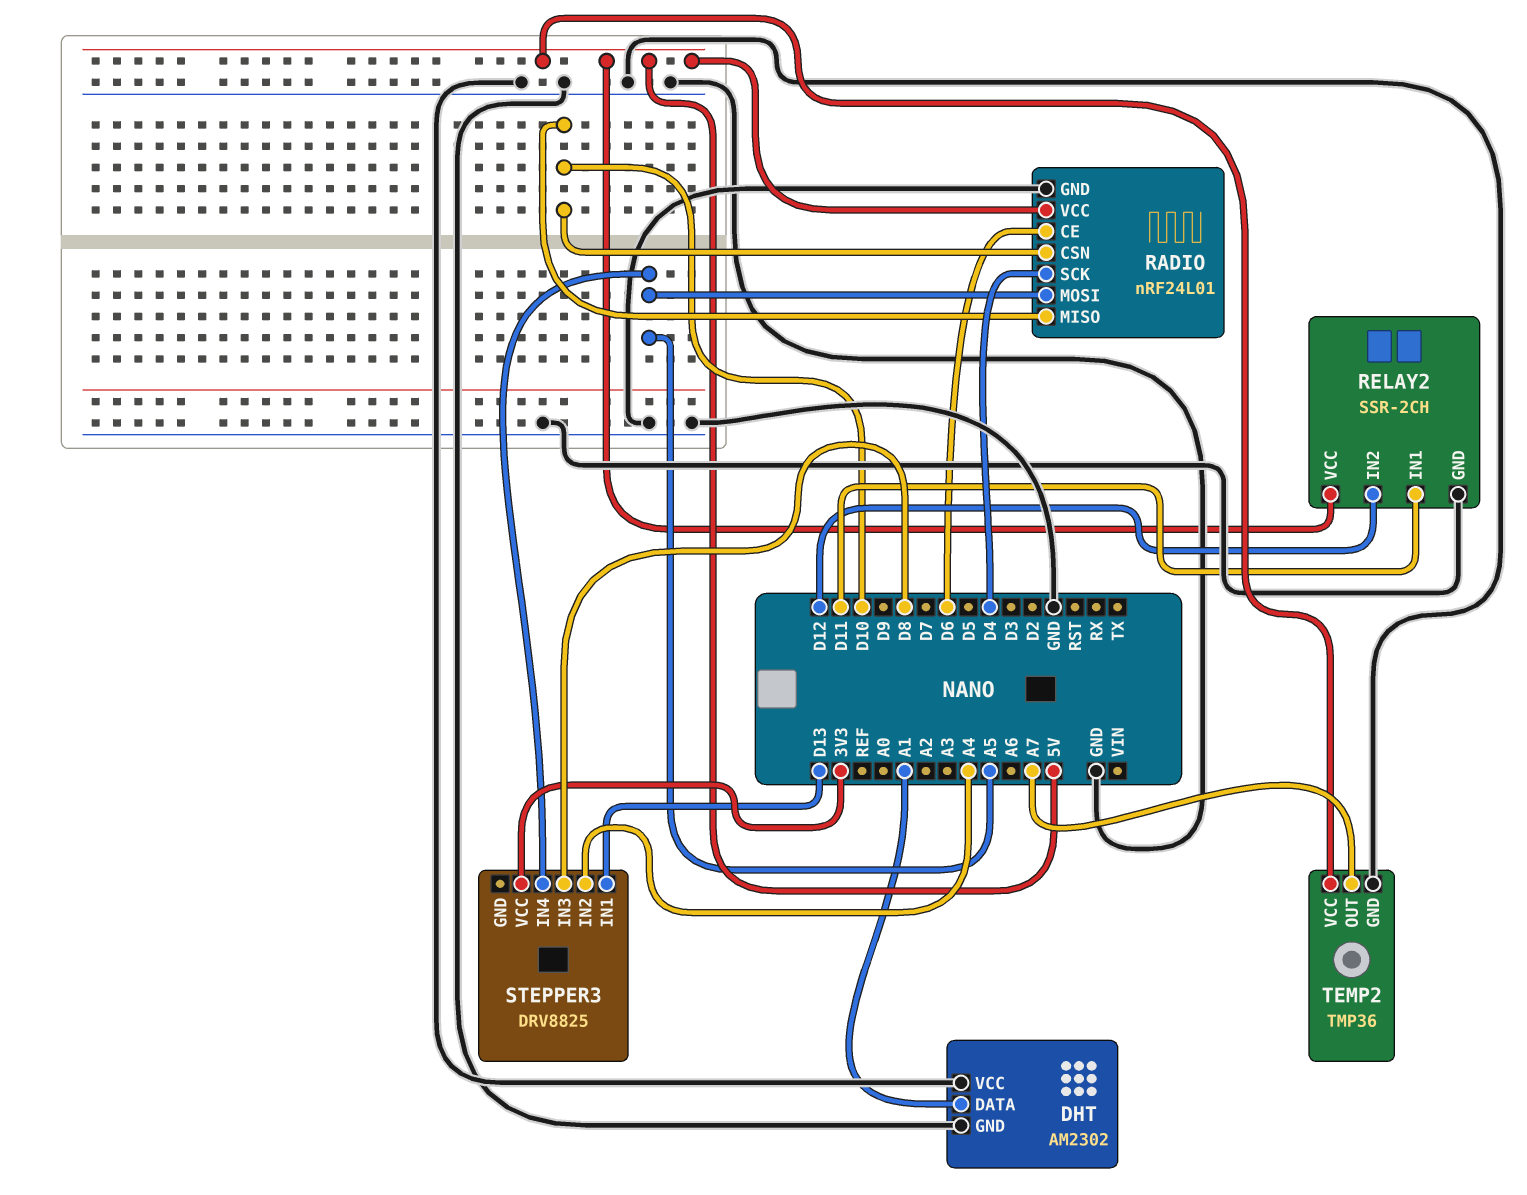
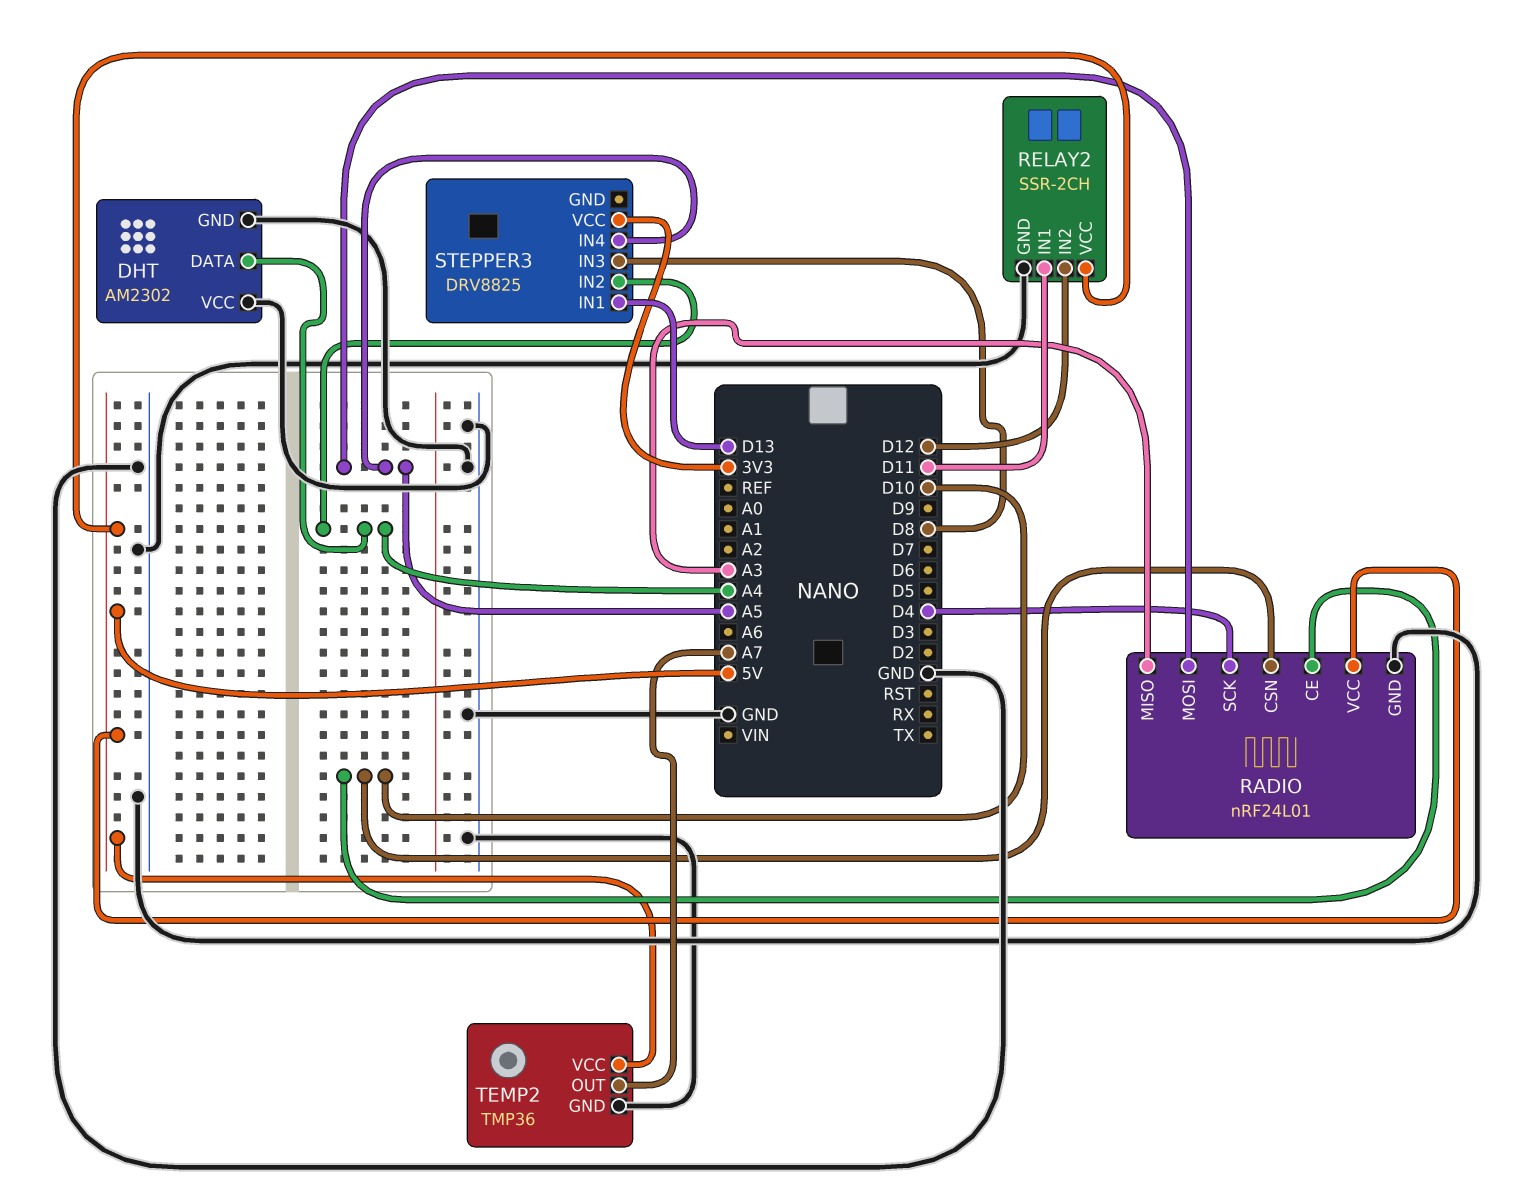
DHT pin DATA: A1 -> A4
RADIO pin CE: D6 -> D10
RADIO pin MISO: D10 -> A3

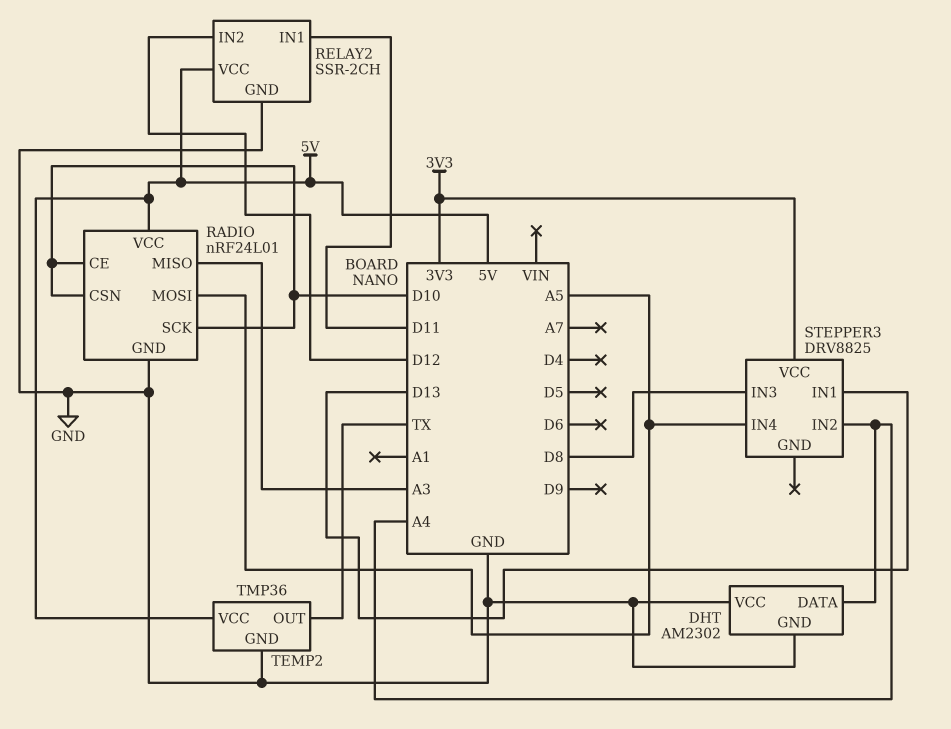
RADIO pin SCK: D4 -> D10
TEMP2 pin OUT: A7 -> TX

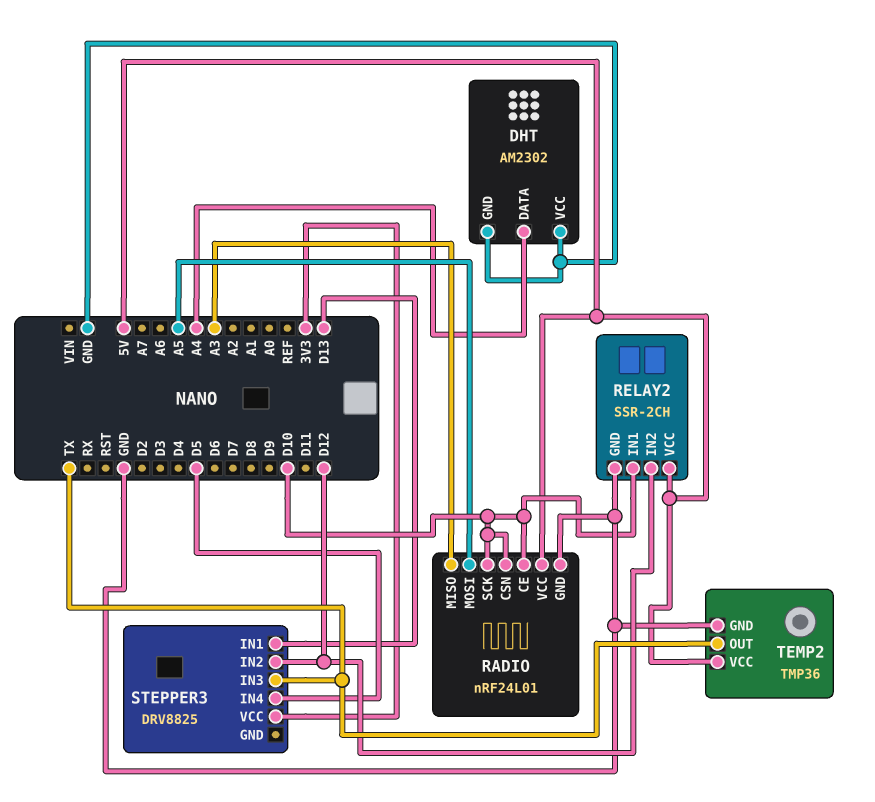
RELAY2 pin IN1: D11 -> D10
STEPPER3 pin IN2: A4 -> D12
STEPPER3 pin IN3: D8 -> TX
STEPPER3 pin IN4: A5 -> D5

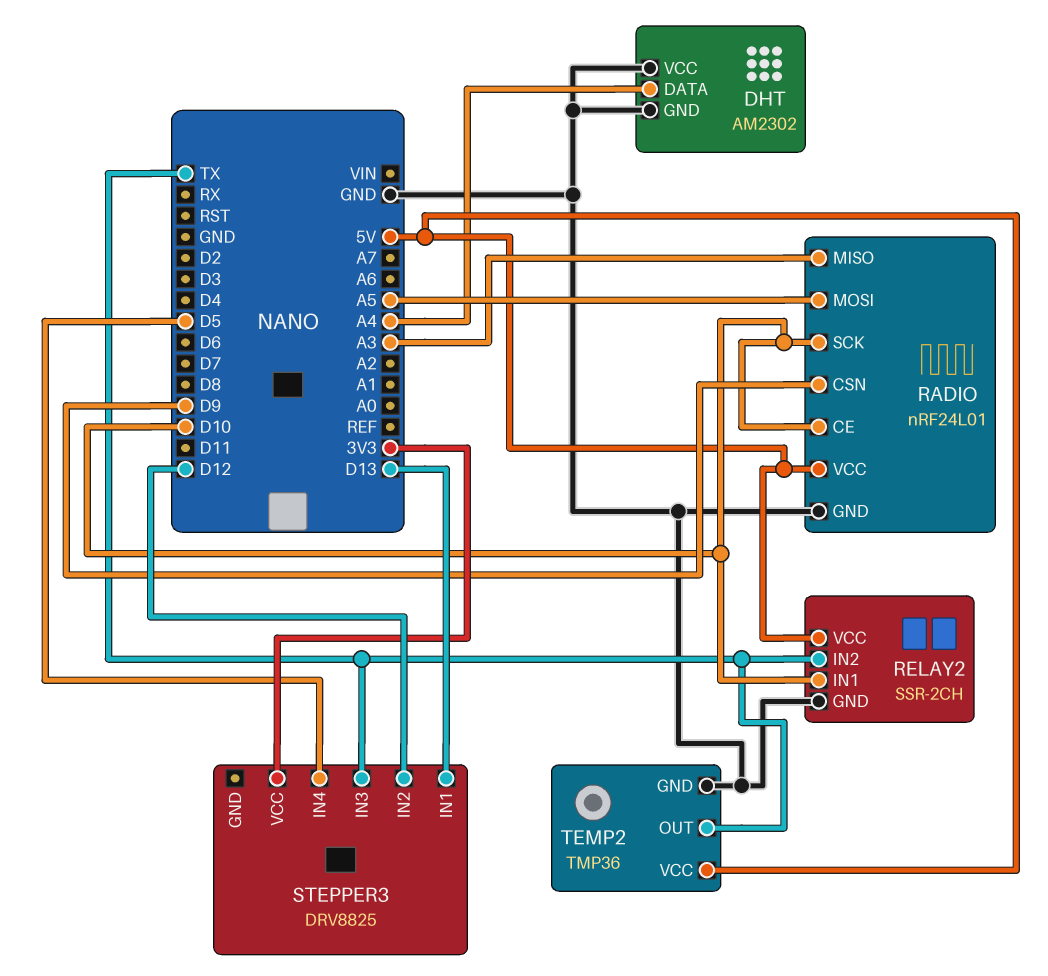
RADIO pin CSN: D10 -> D9
RELAY2 pin IN2: D12 -> TX

